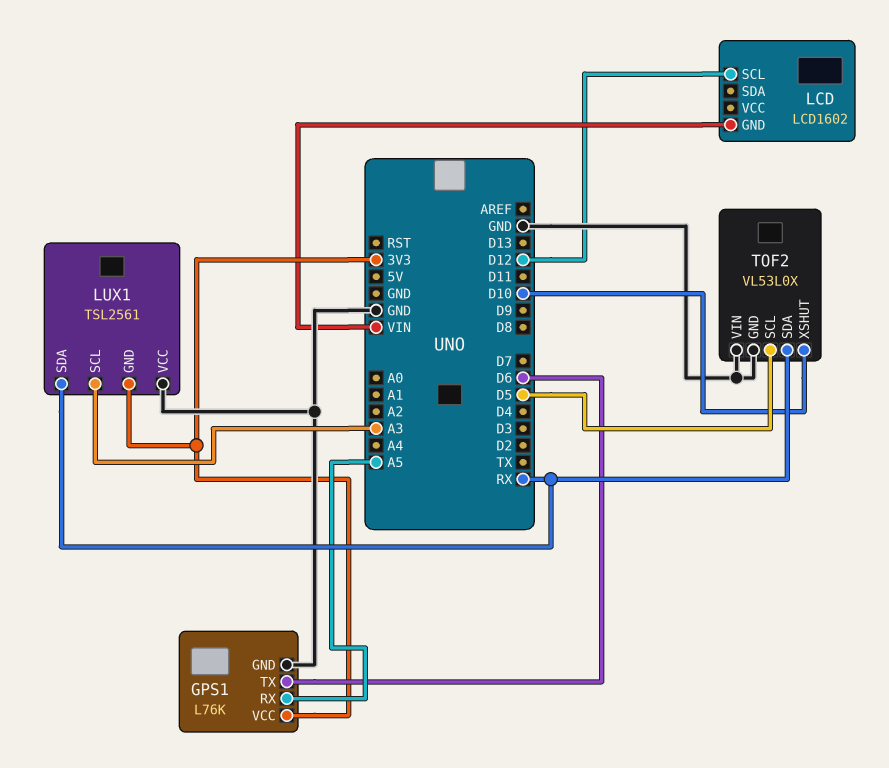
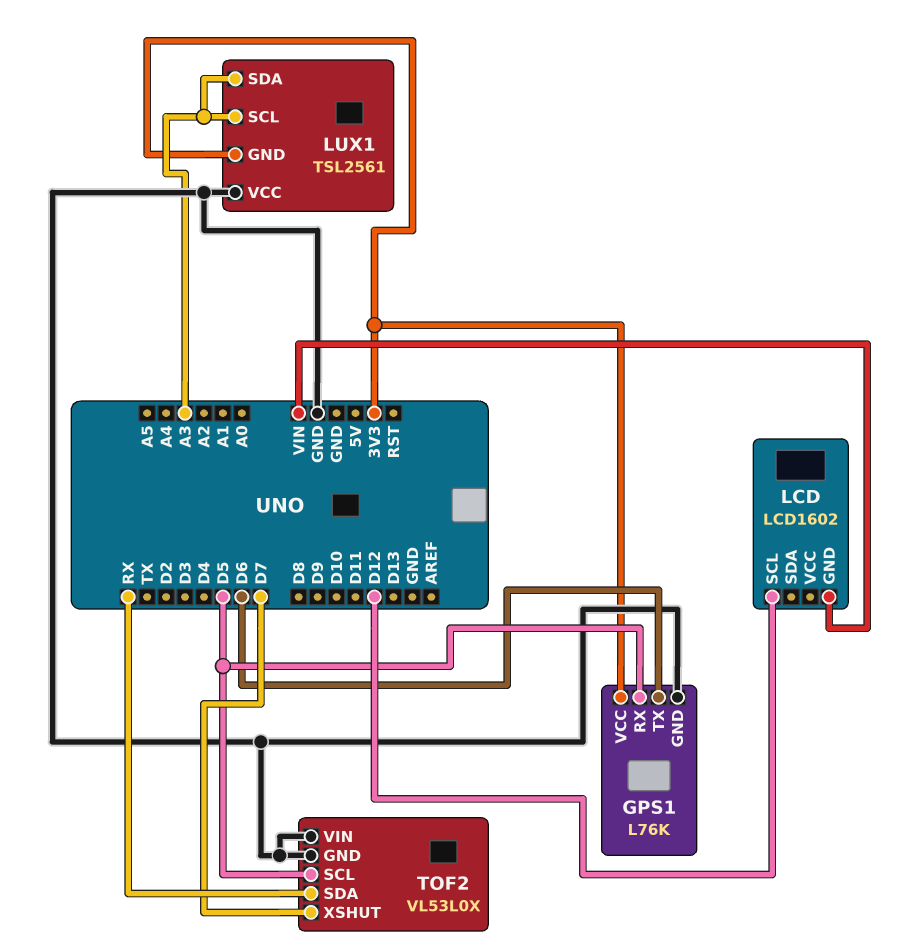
GPS1 pin RX: A5 -> D5
LUX1 pin SDA: RX -> A3
TOF2 pin XSHUT: D10 -> D7

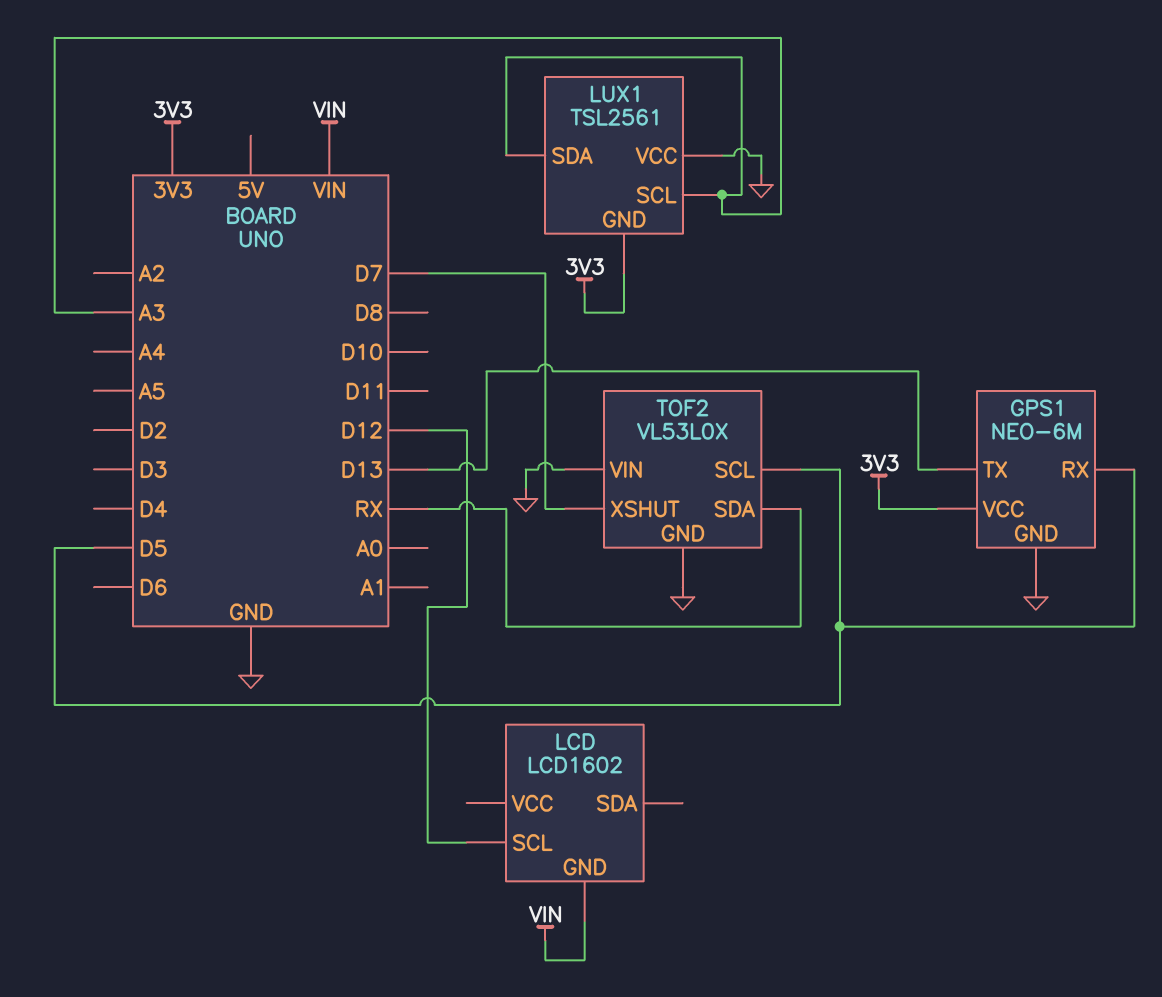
GPS1: L76K -> NEO-6M
GPS1 pin TX: D6 -> D13

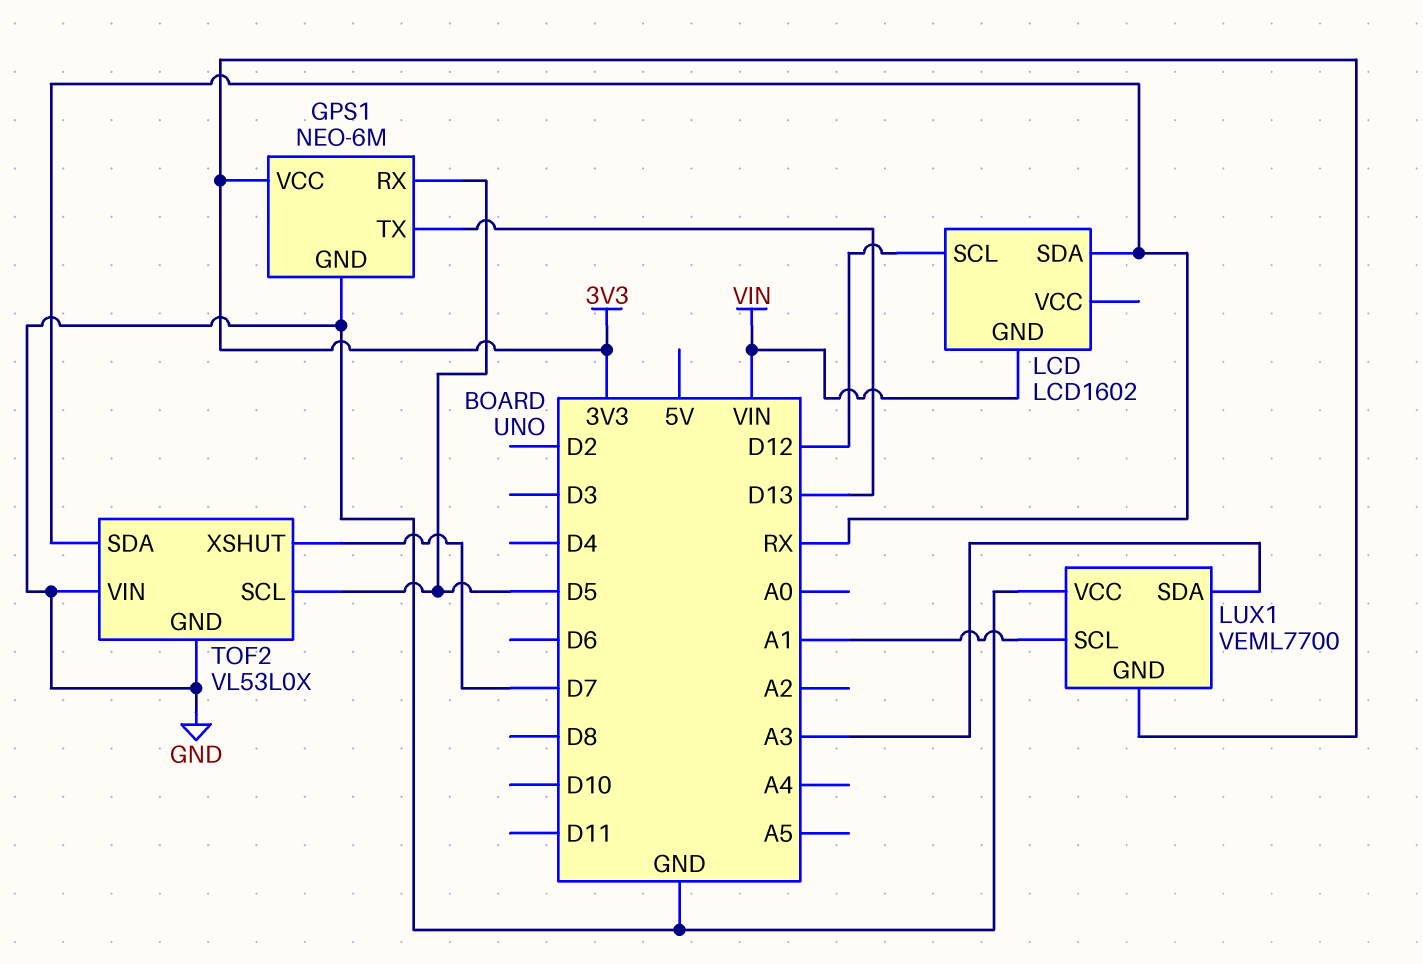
LCD pin SDA: none -> RX
LUX1: TSL2561 -> VEML7700
LUX1 pin SCL: A3 -> A1

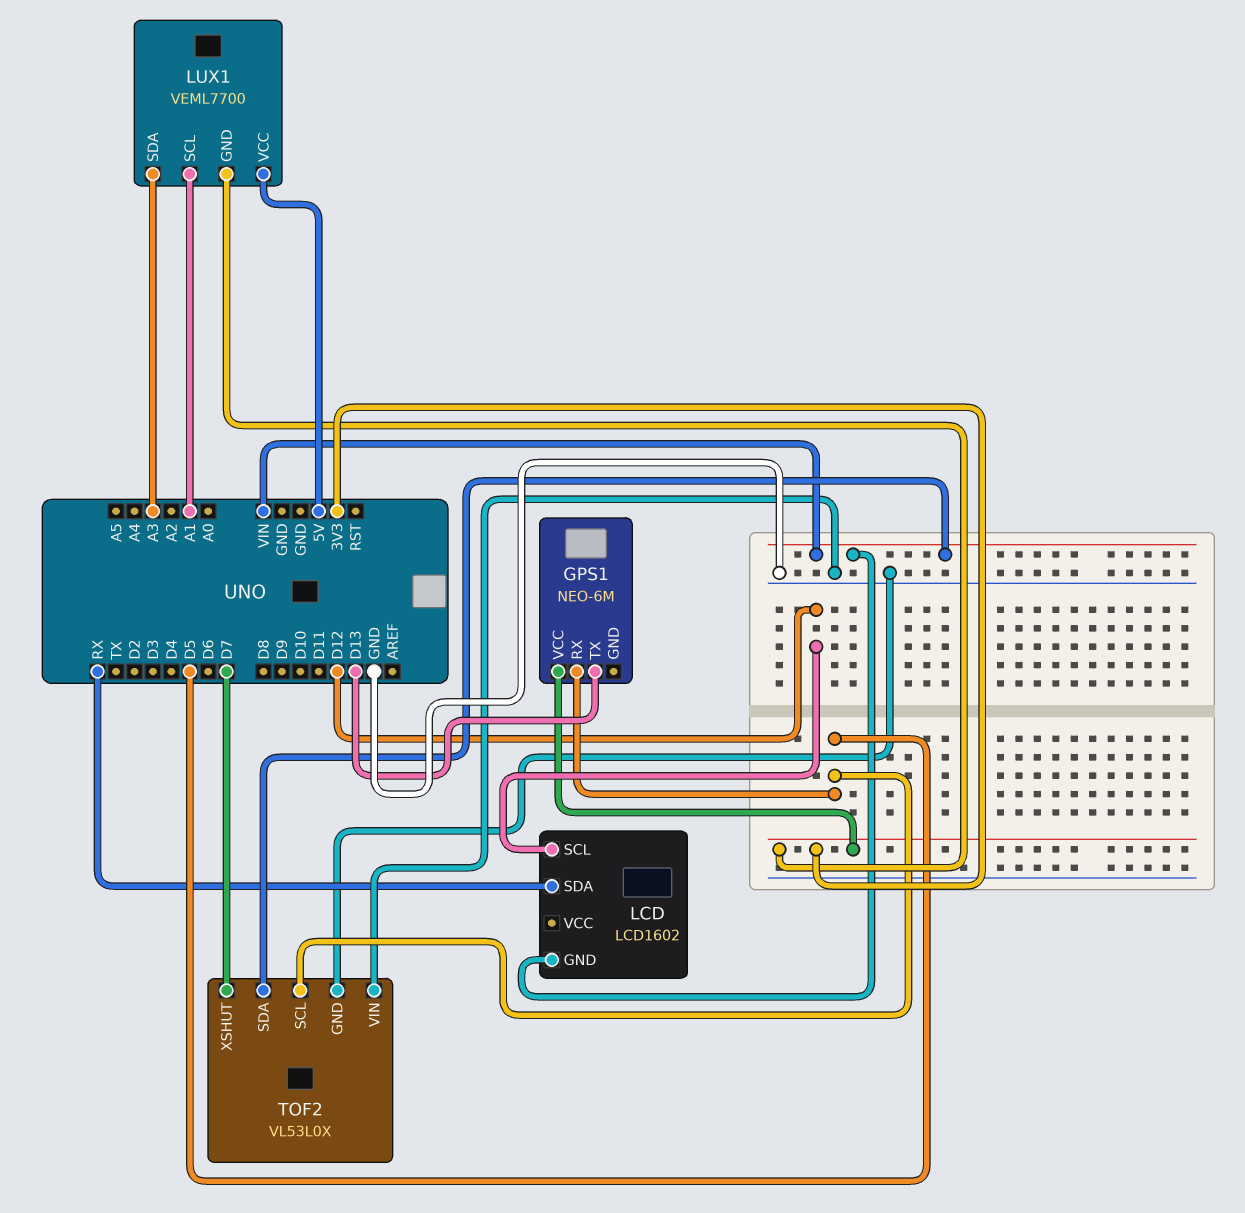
GPS1 pin GND: GND -> none
LUX1 pin VCC: GND -> 5V
TOF2 pin SDA: RX -> VIN

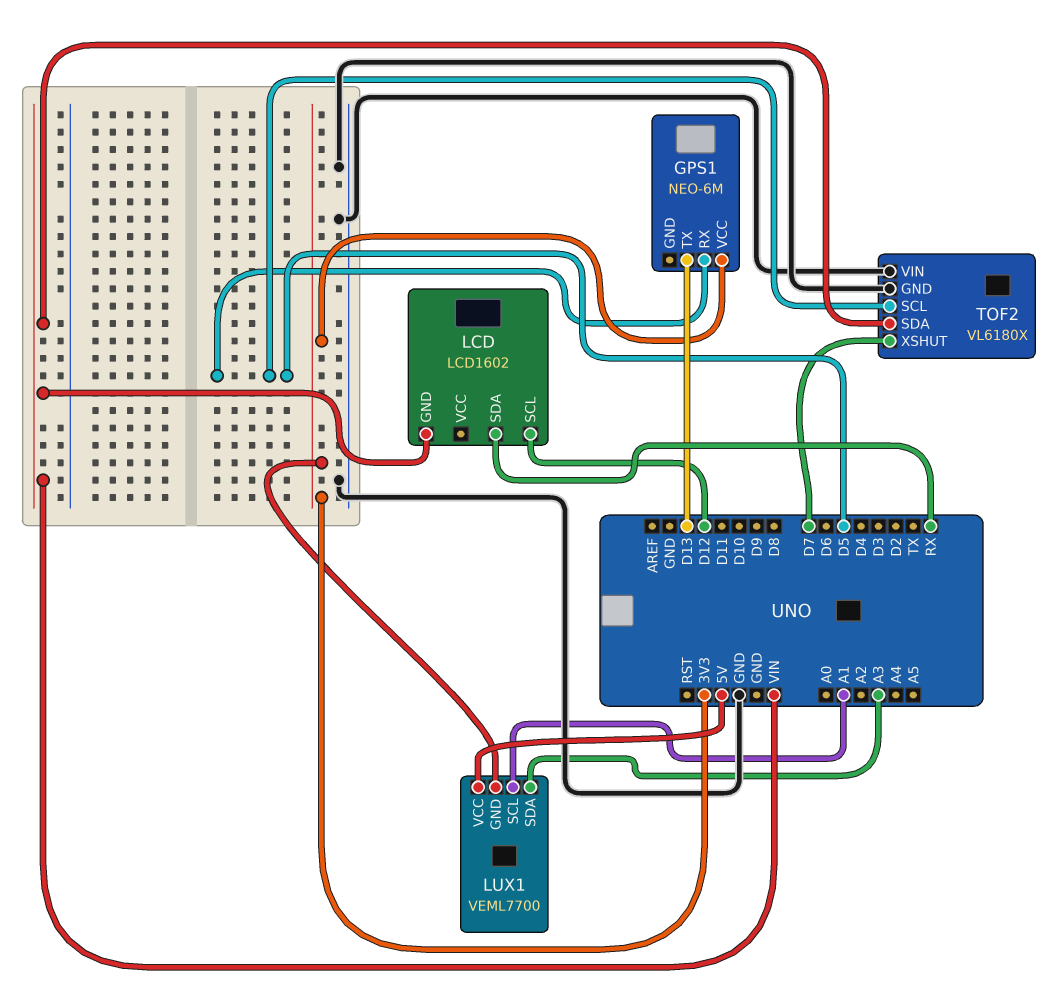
TOF2: VL53L0X -> VL6180X

